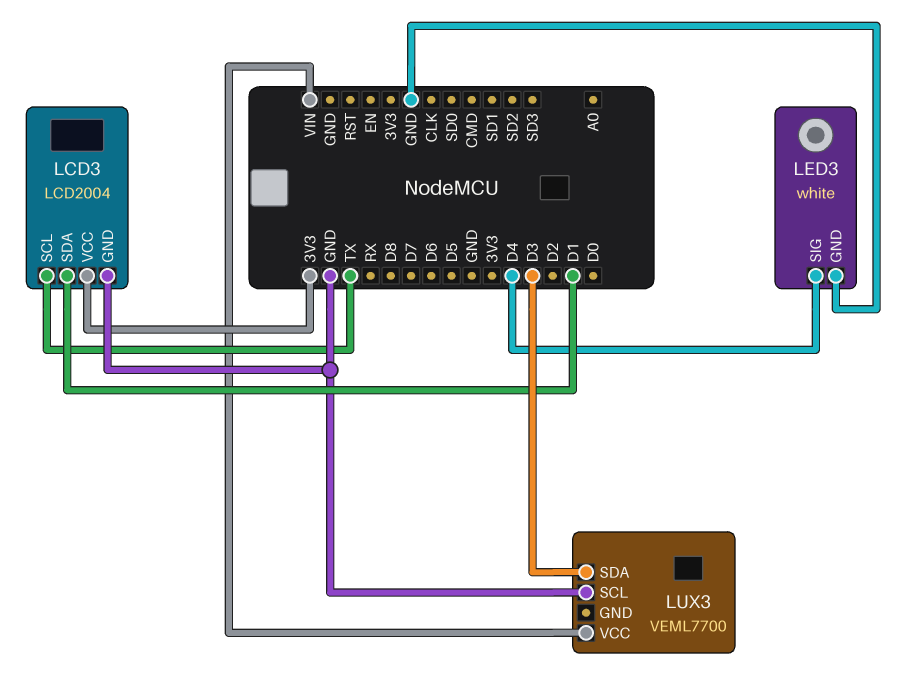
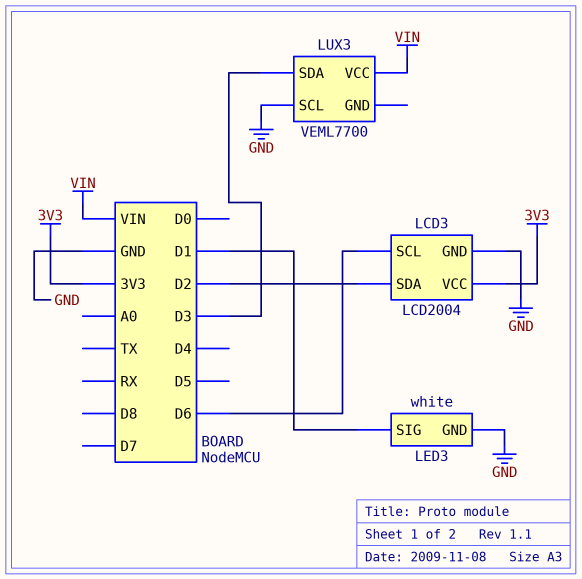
LCD3 pin SCL: TX -> D6
LCD3 pin SDA: D1 -> D2
LED3 pin SIG: D4 -> D1

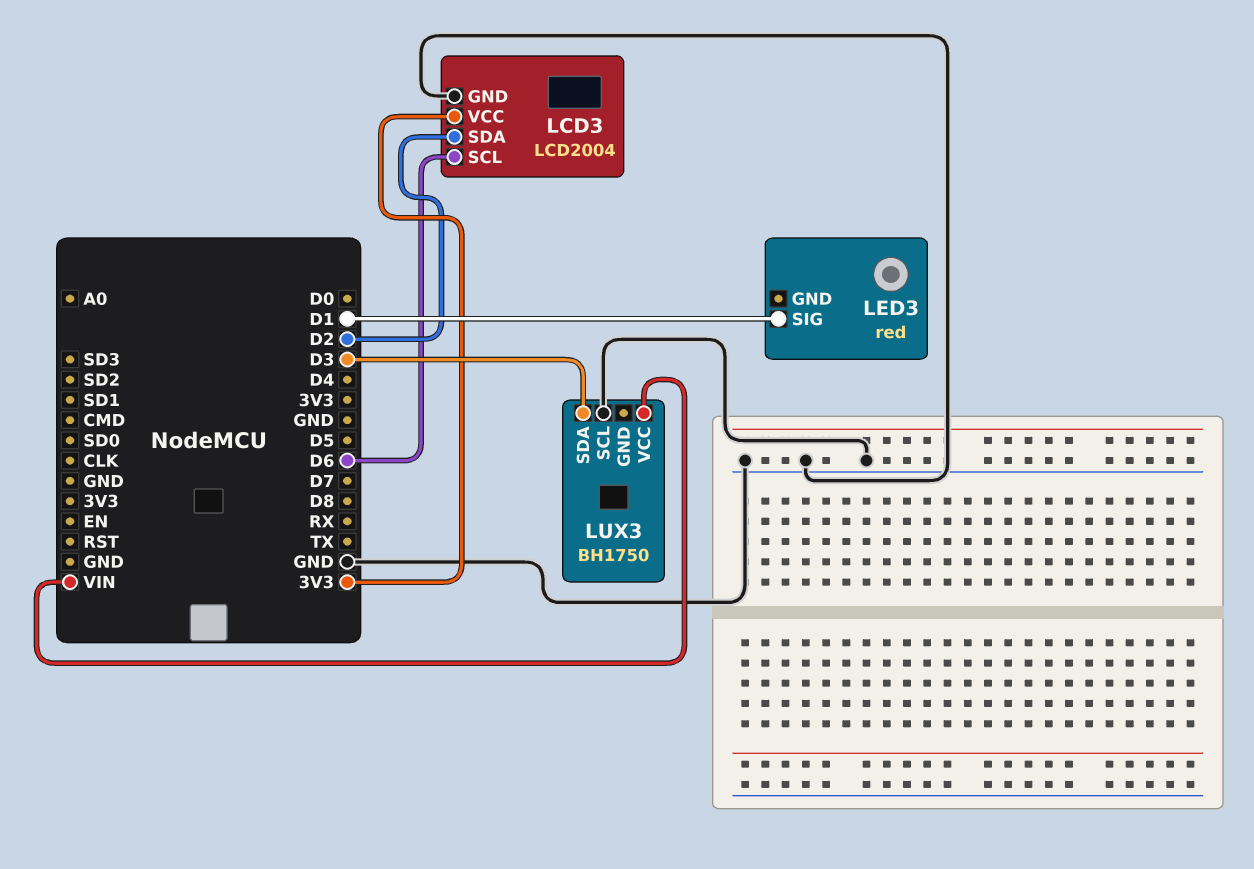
LED3: white -> red
LED3 pin GND: GND -> none
LUX3: VEML7700 -> BH1750

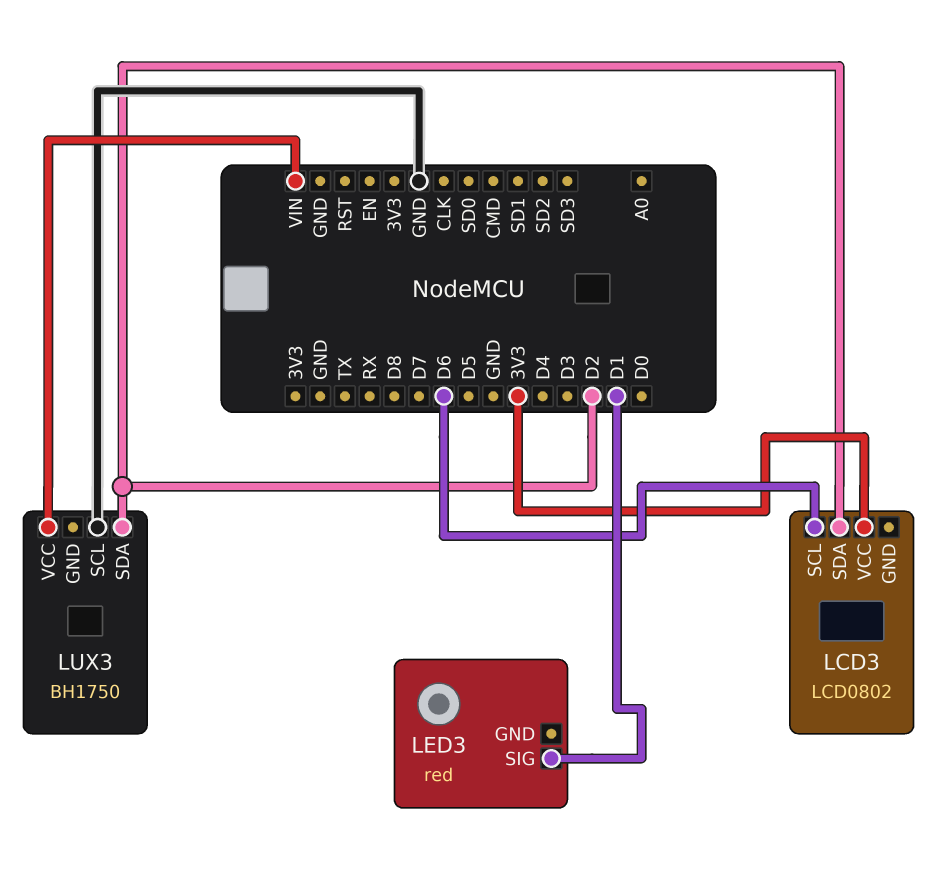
LCD3: LCD2004 -> LCD0802
LCD3 pin GND: GND -> none
LUX3 pin SDA: D3 -> D2

